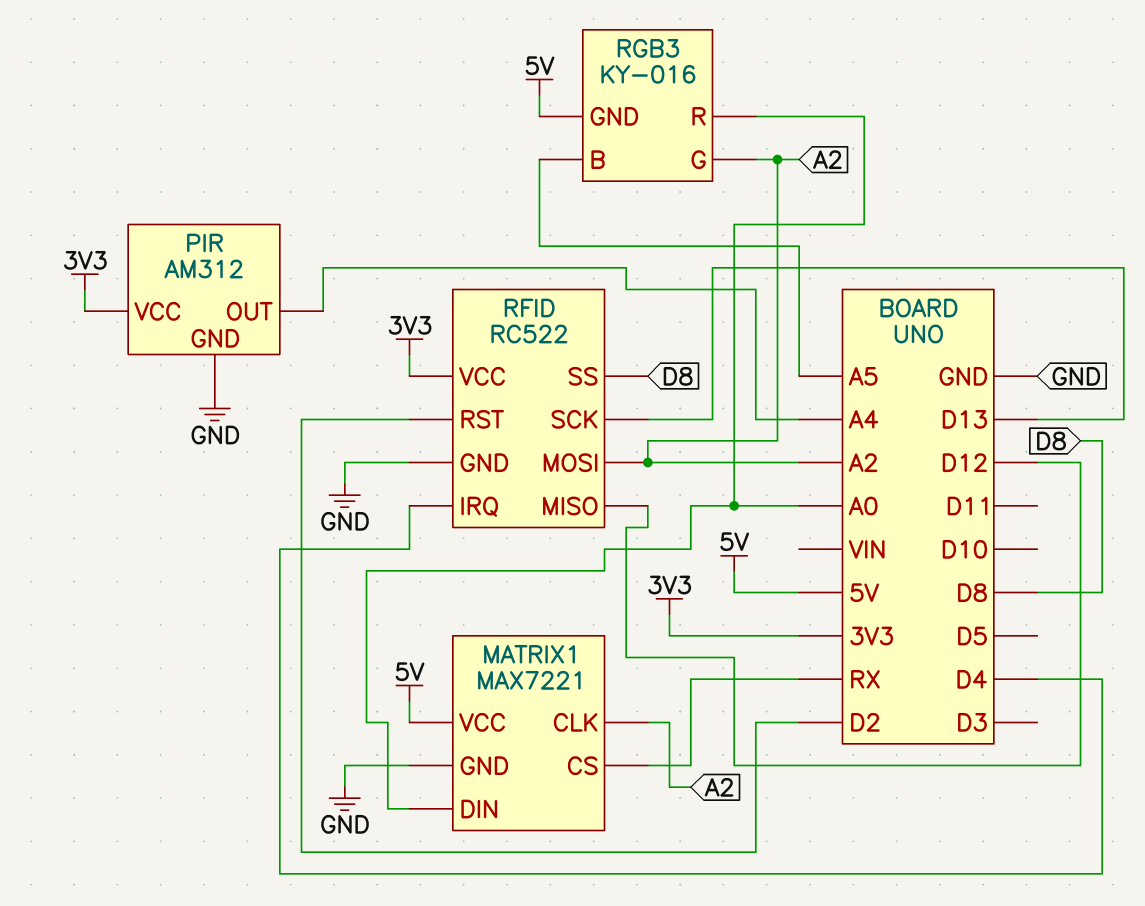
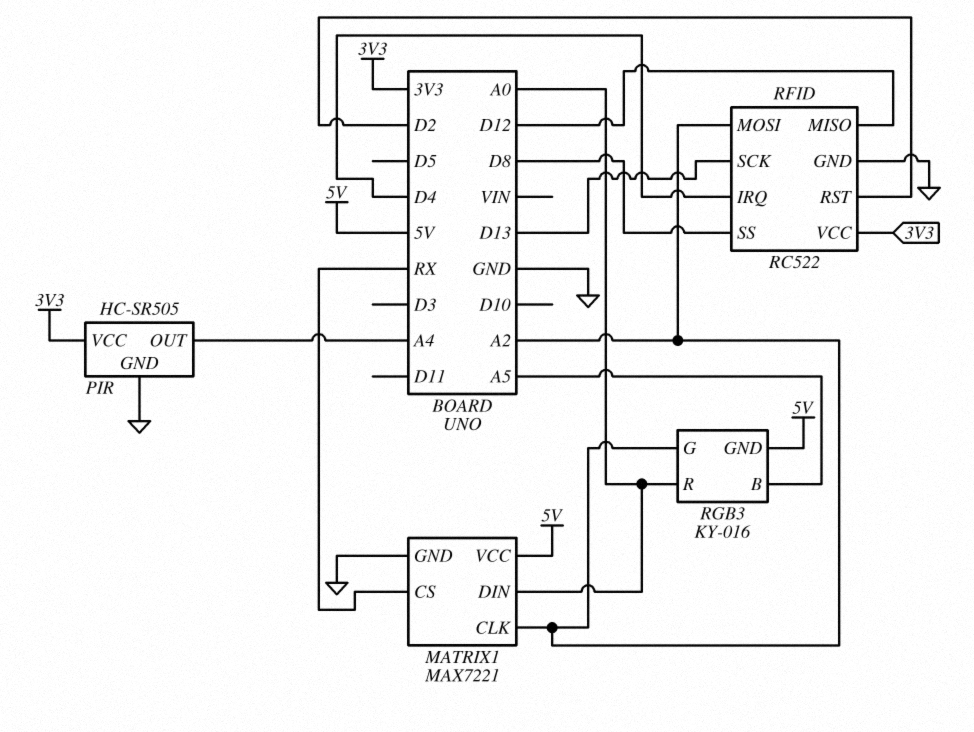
PIR: AM312 -> HC-SR505

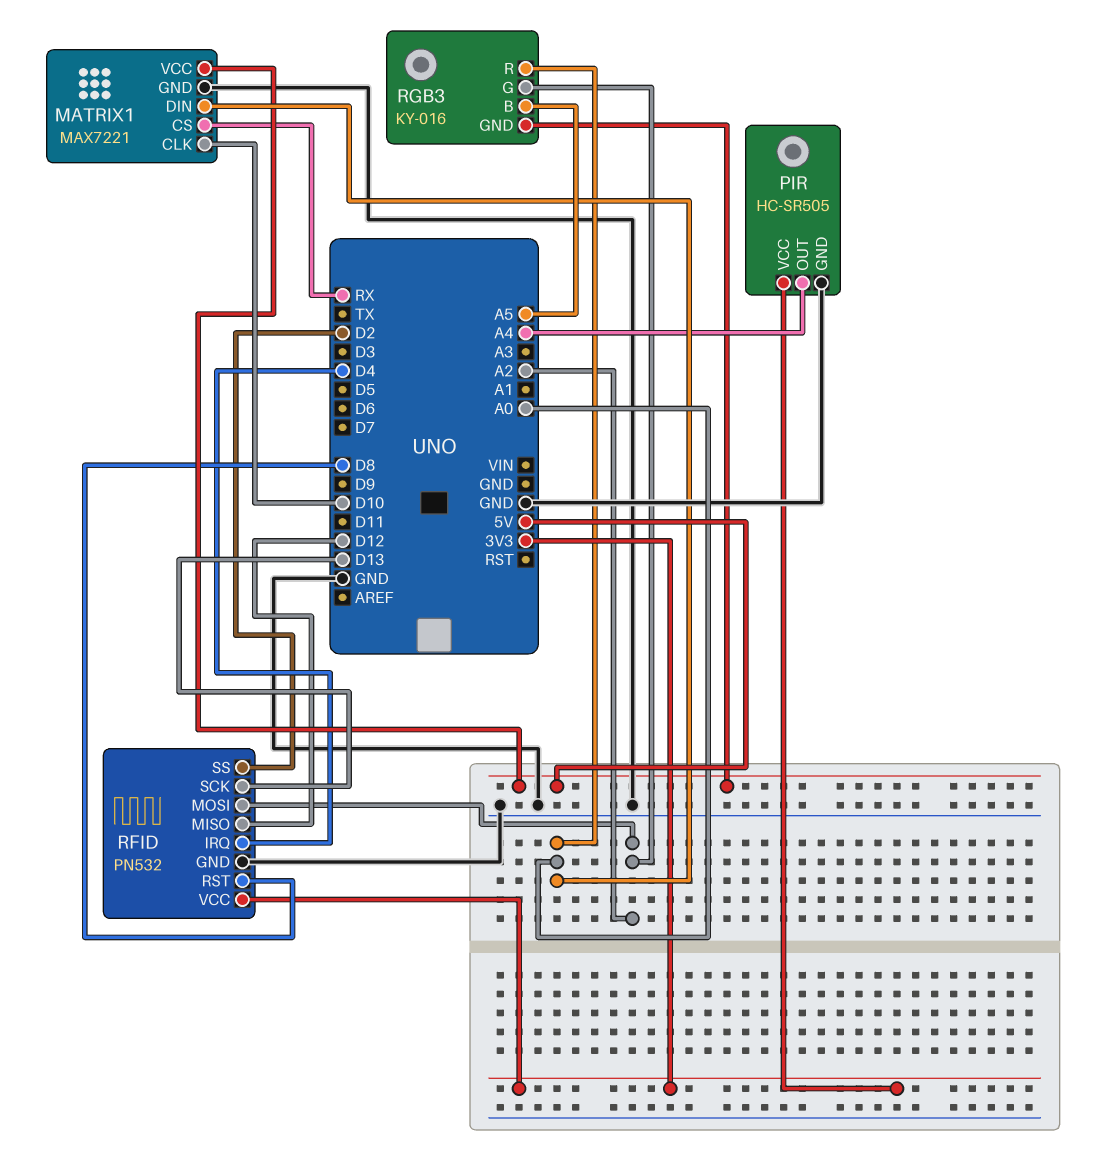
MATRIX1 pin CLK: A2 -> D10
RFID: RC522 -> PN532
RFID pin RST: D2 -> D8
RFID pin SS: D8 -> D2

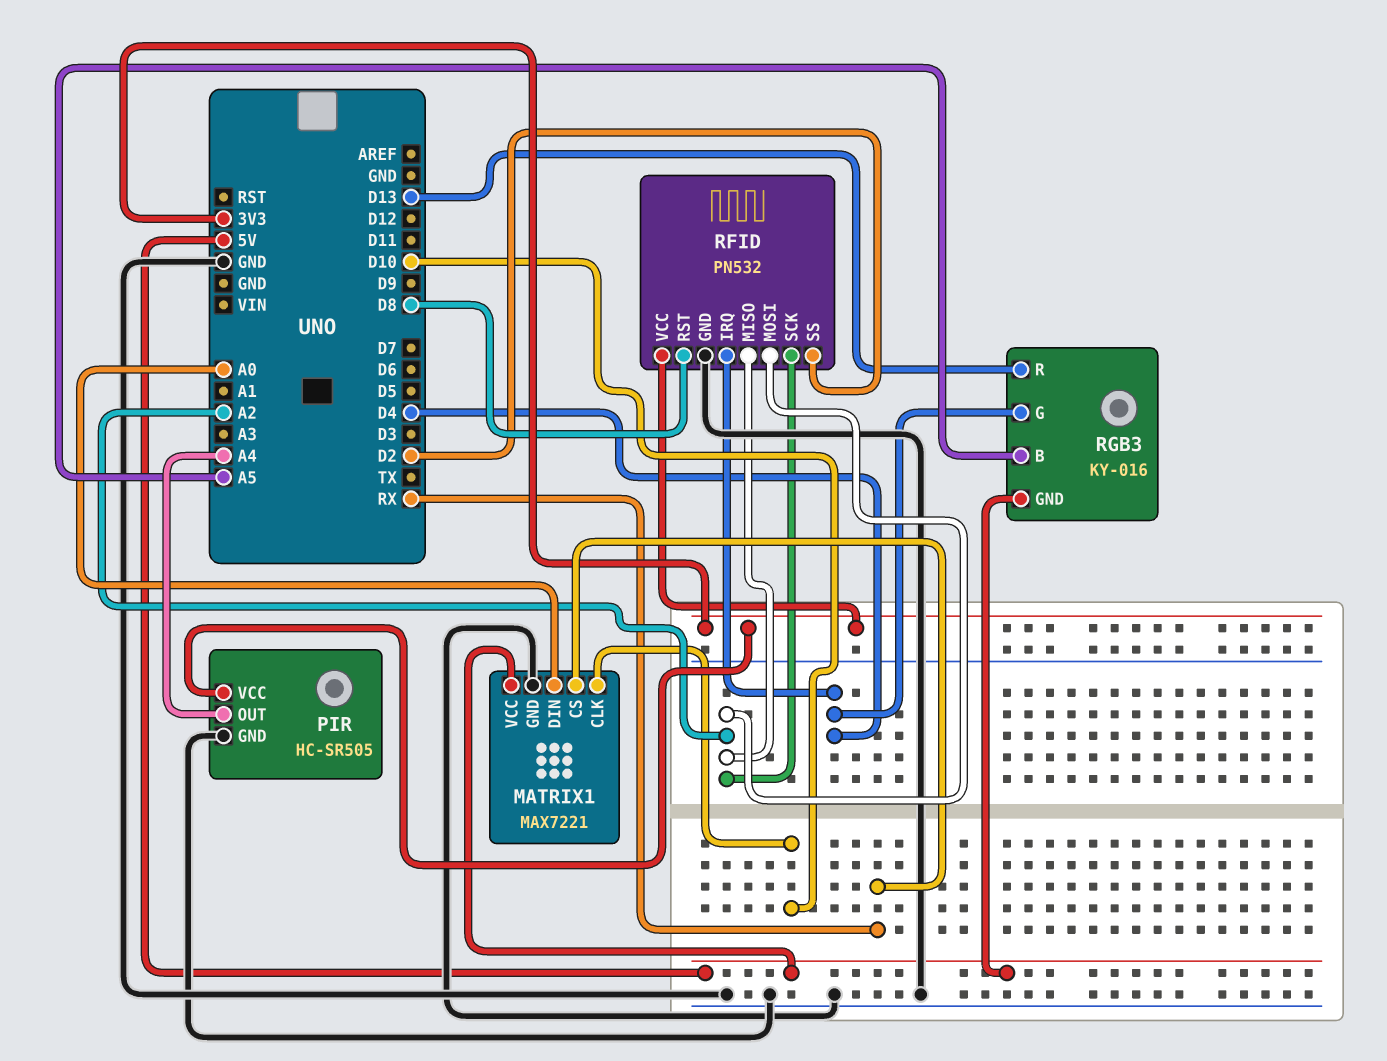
RFID pin MISO: D12 -> A2
RFID pin SCK: D13 -> A2
RGB3 pin G: A2 -> D4
RGB3 pin R: A0 -> D13

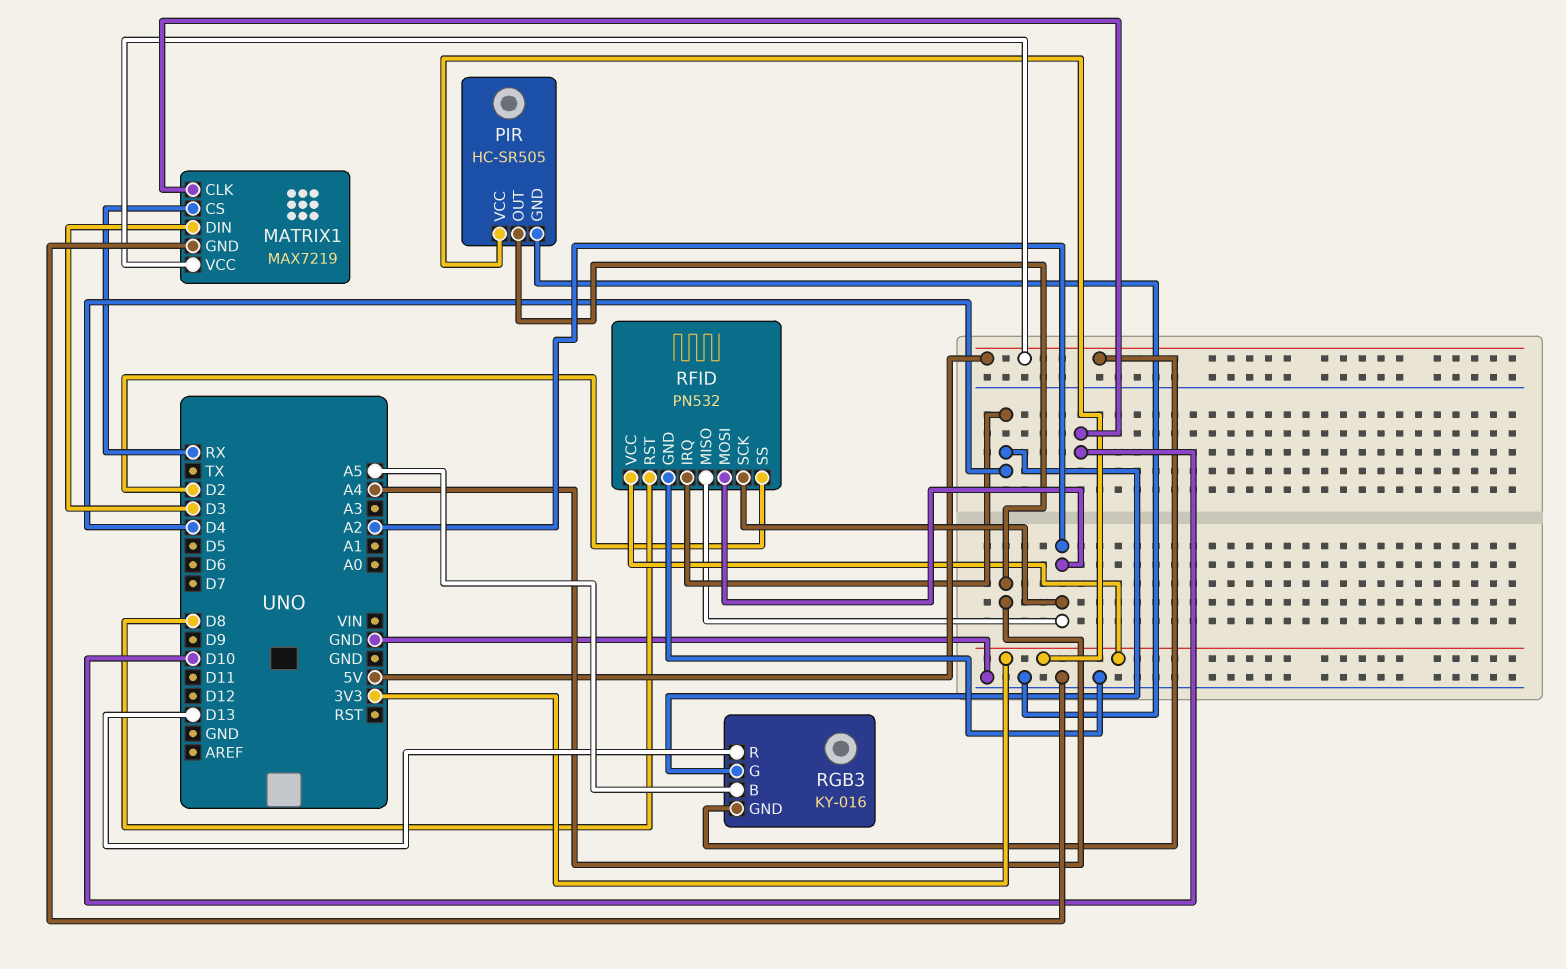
MATRIX1: MAX7221 -> MAX7219
MATRIX1 pin DIN: A0 -> D3

